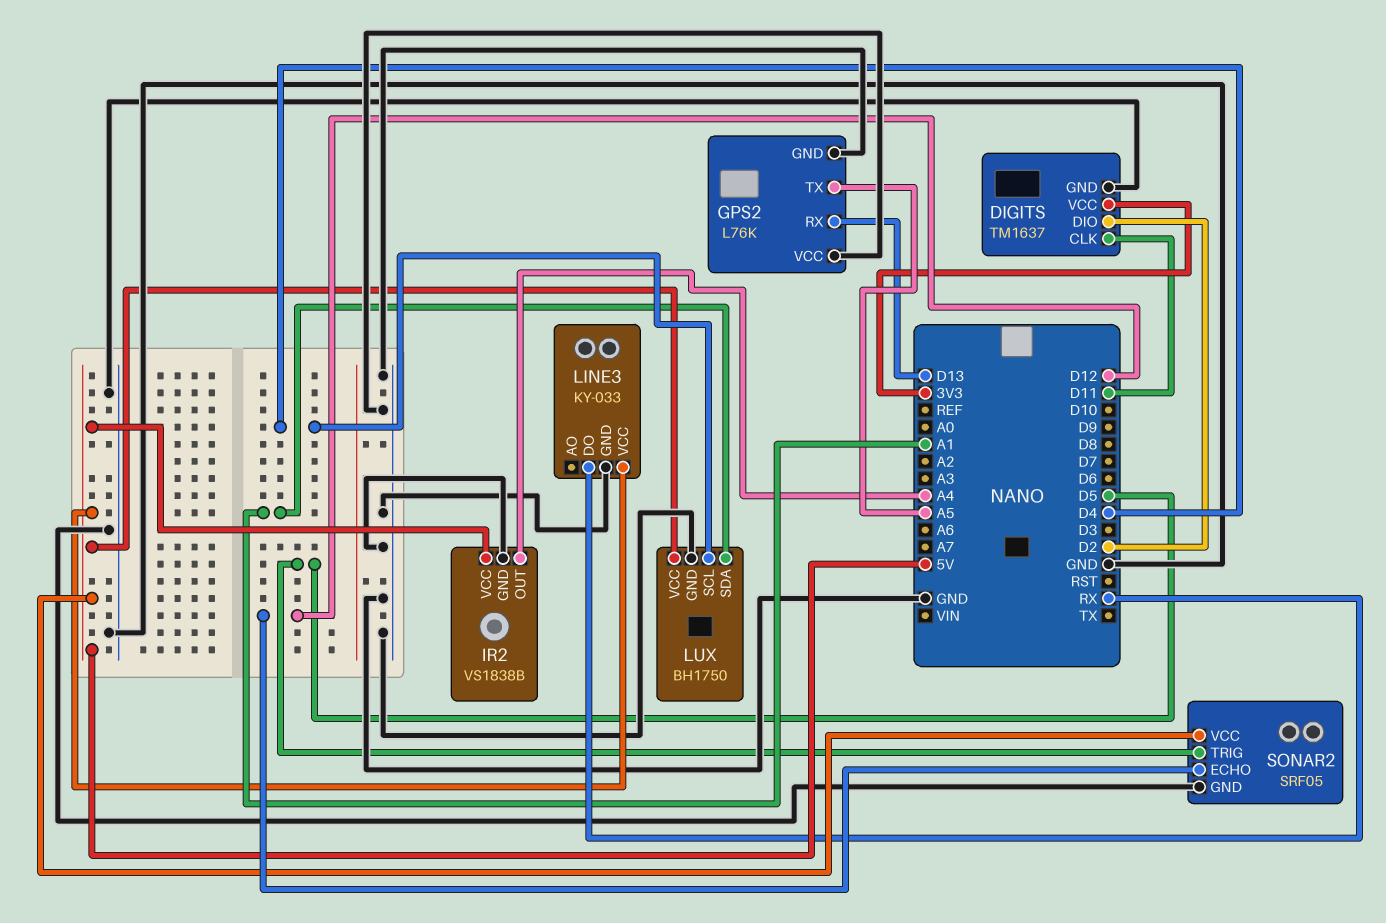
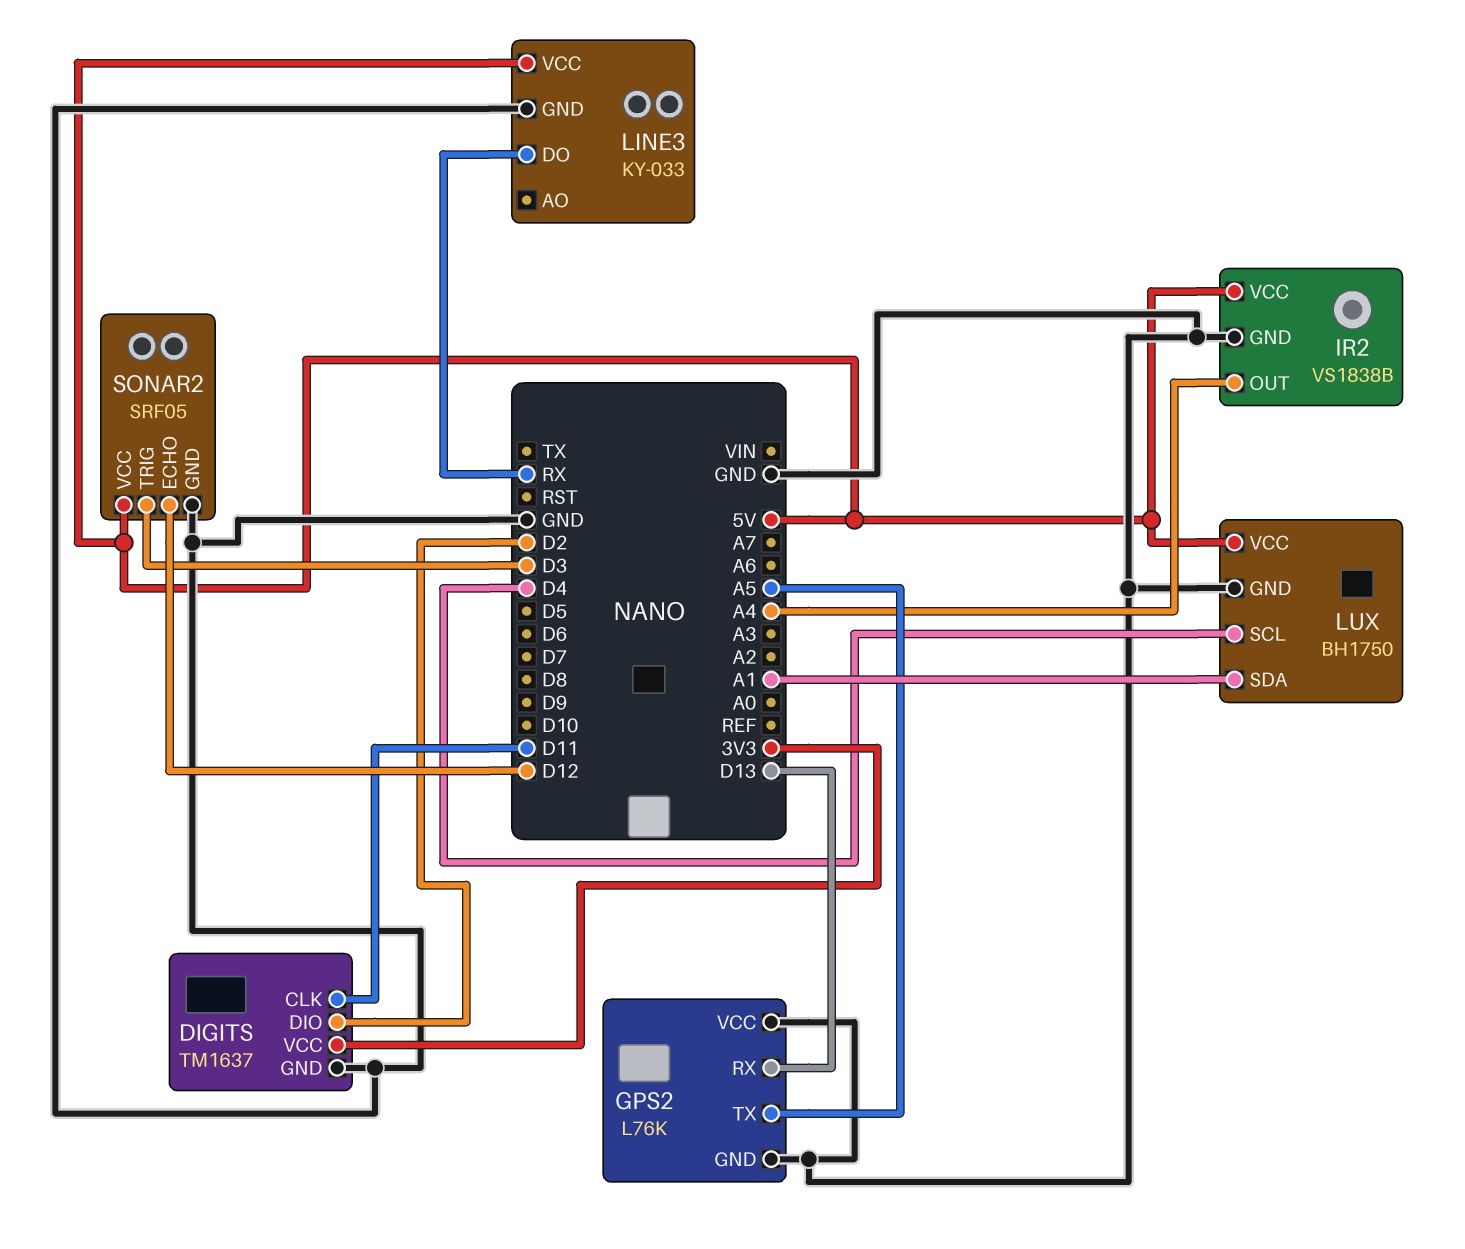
SONAR2 pin TRIG: D5 -> D3

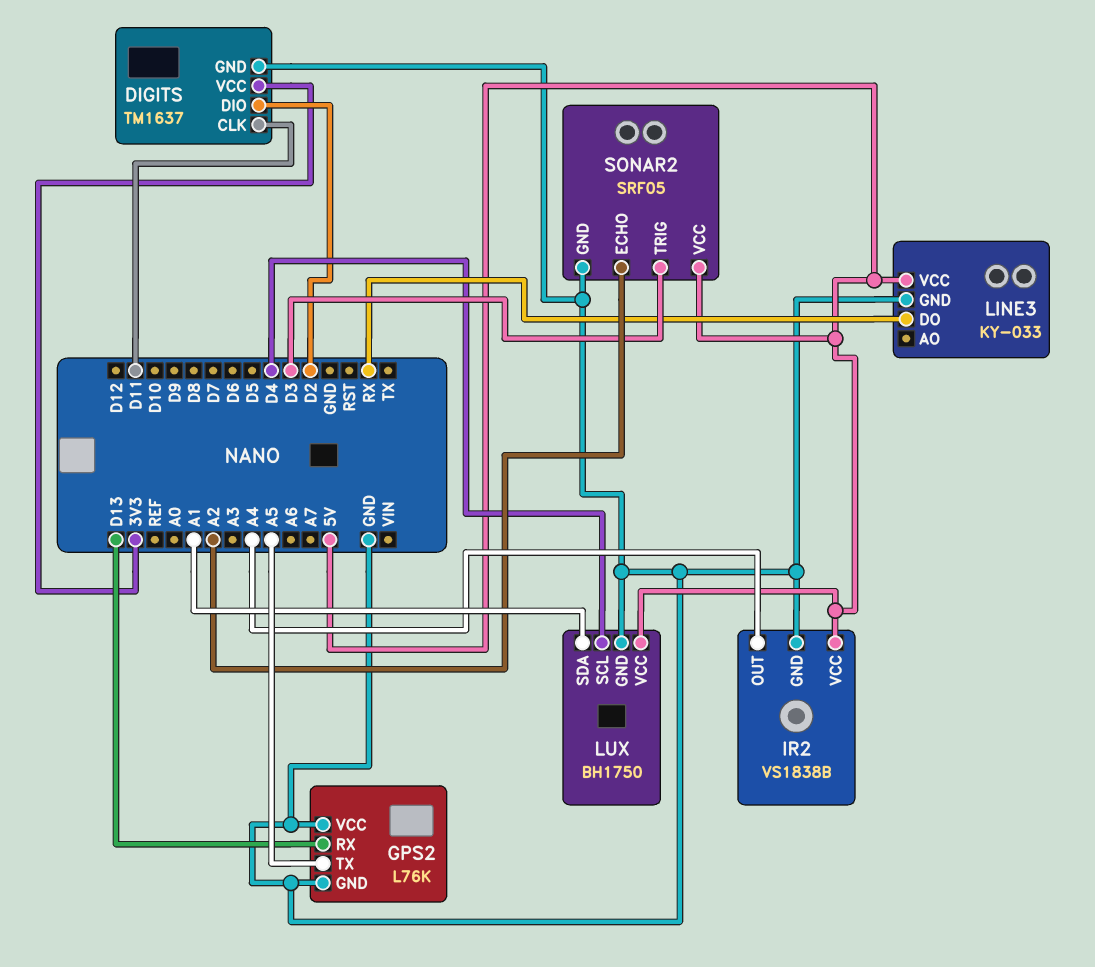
SONAR2 pin ECHO: D12 -> A2

